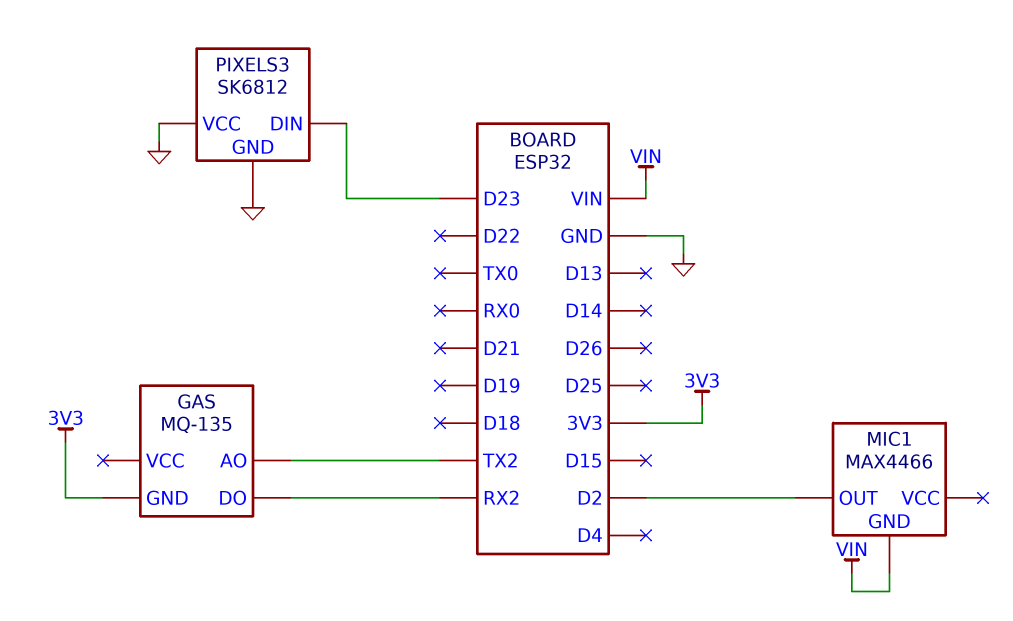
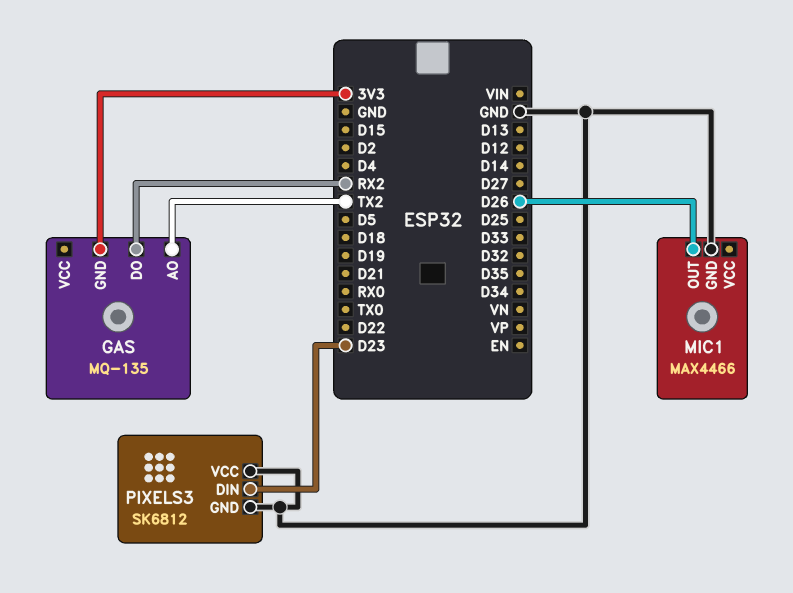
MIC1 pin GND: VIN -> GND
MIC1 pin OUT: D2 -> D26

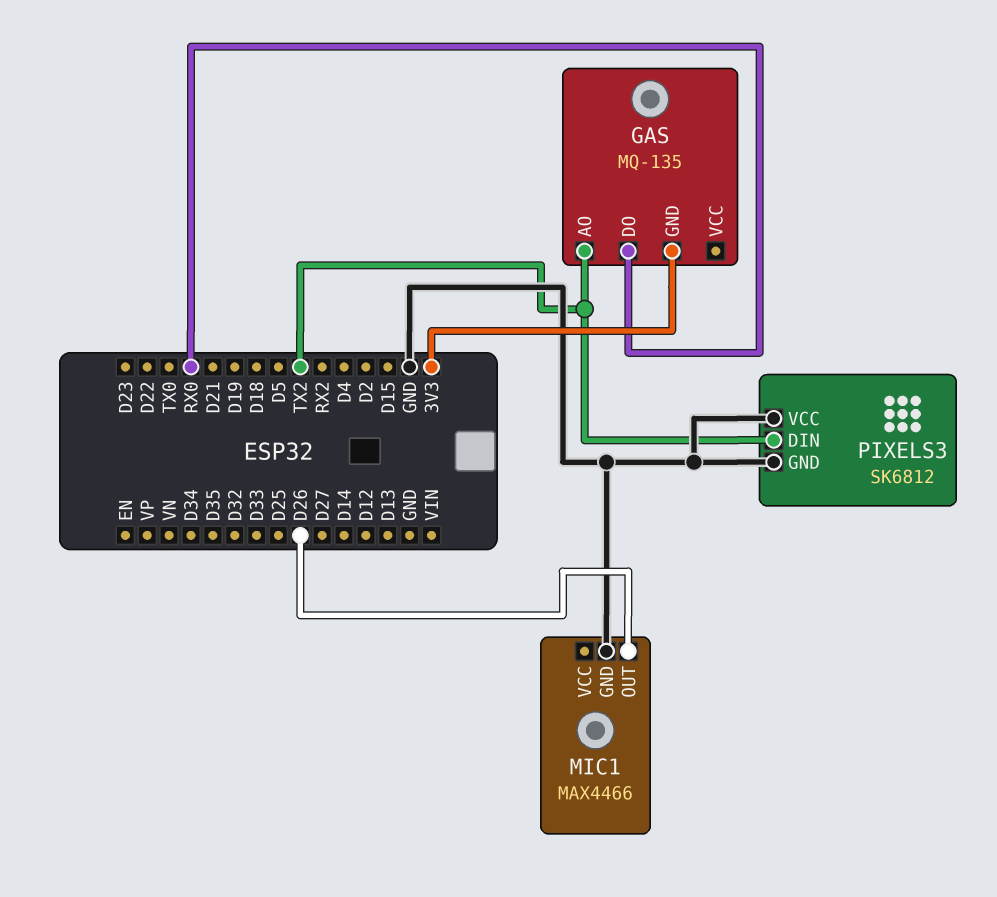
GAS pin DO: RX2 -> RX0
PIXELS3 pin DIN: D23 -> TX2

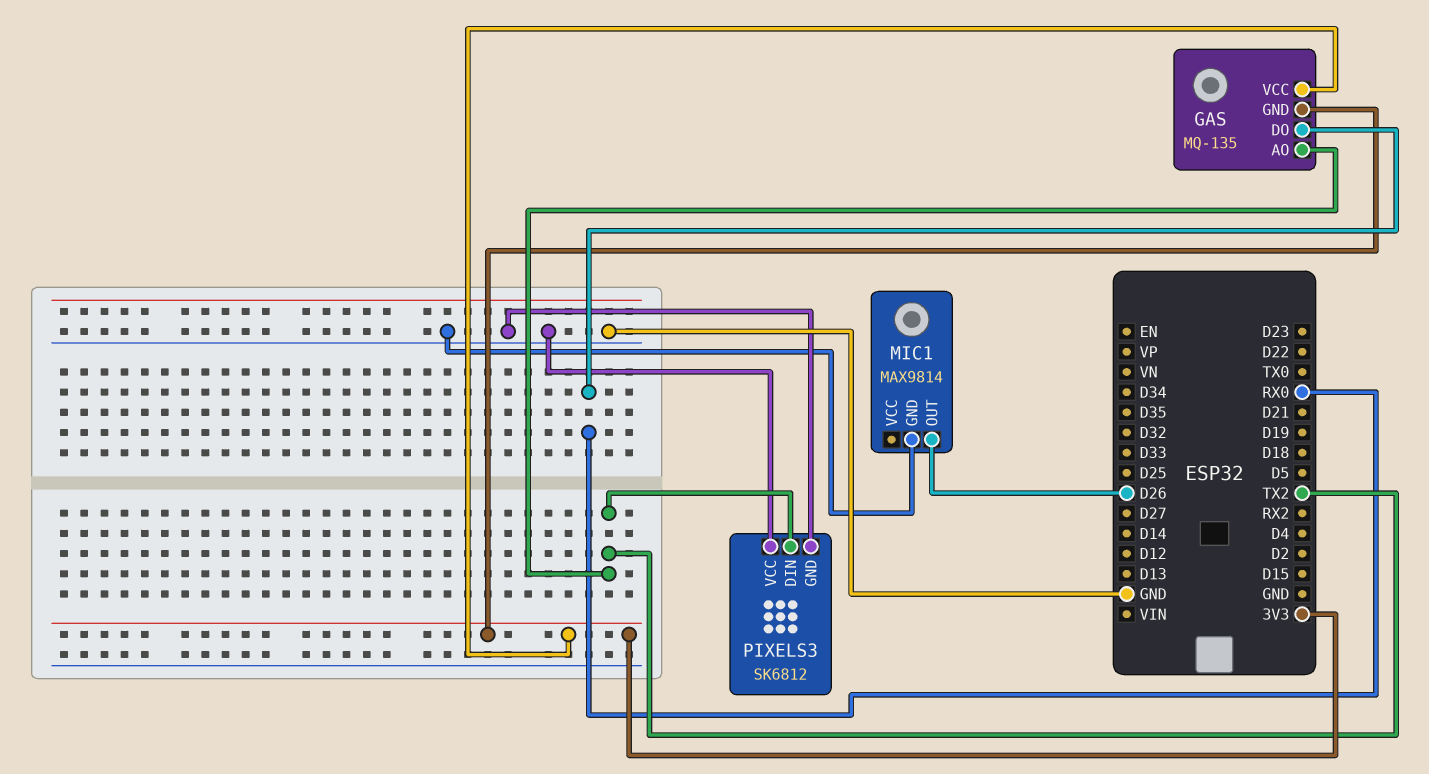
GAS pin VCC: none -> 3V3
MIC1: MAX4466 -> MAX9814

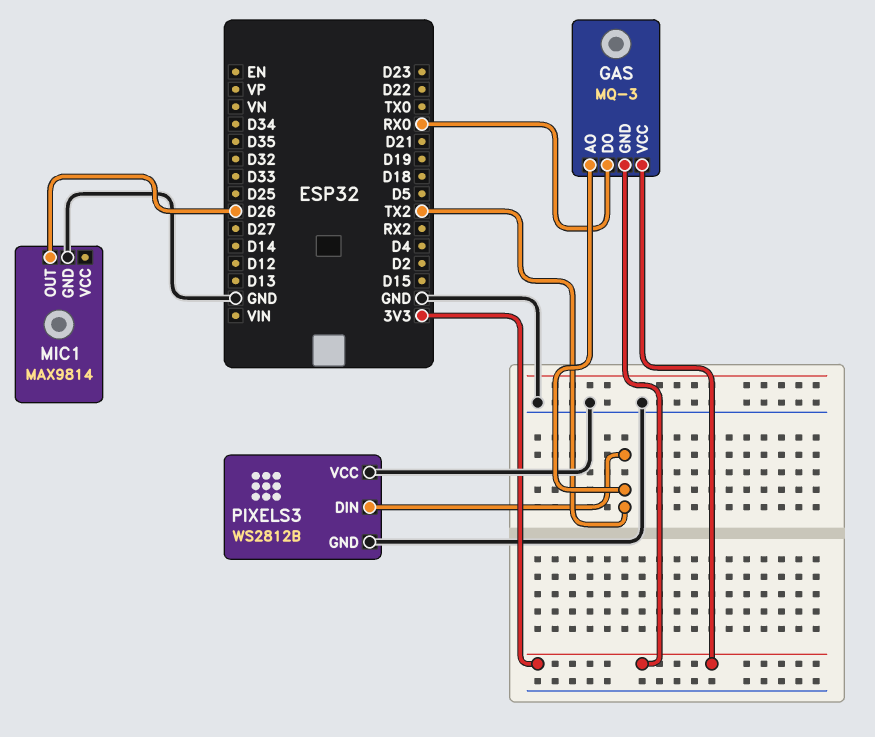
GAS: MQ-135 -> MQ-3
PIXELS3: SK6812 -> WS2812B

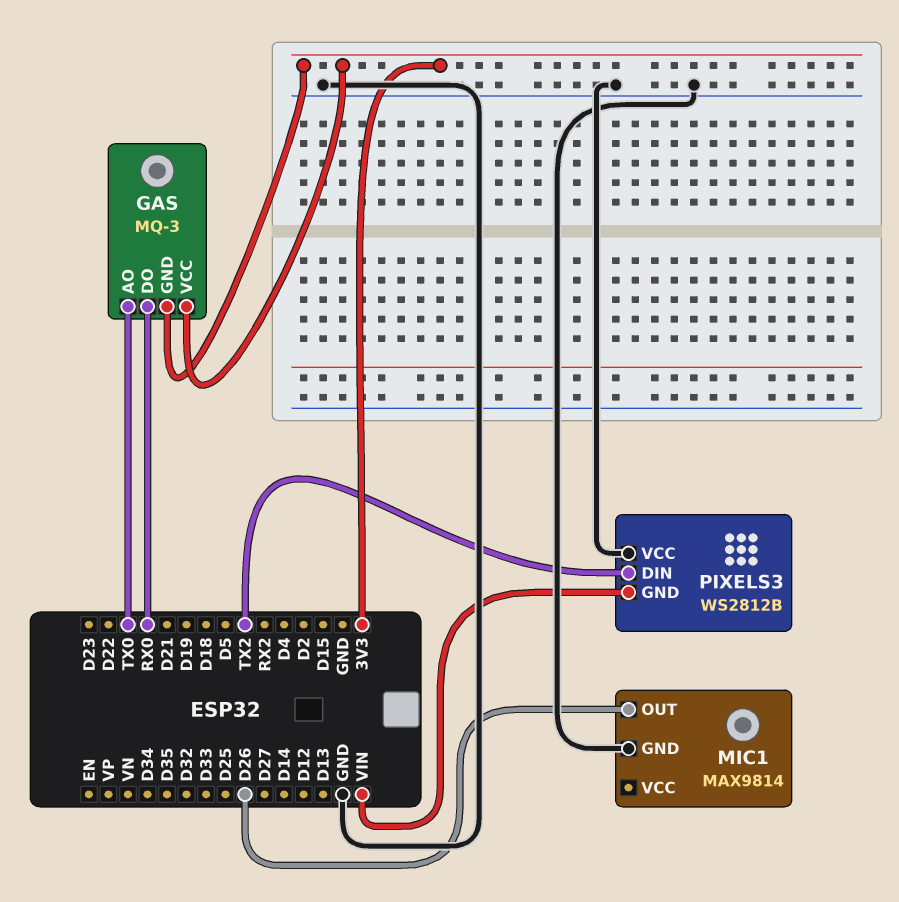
GAS pin AO: TX2 -> TX0
PIXELS3 pin GND: GND -> VIN

